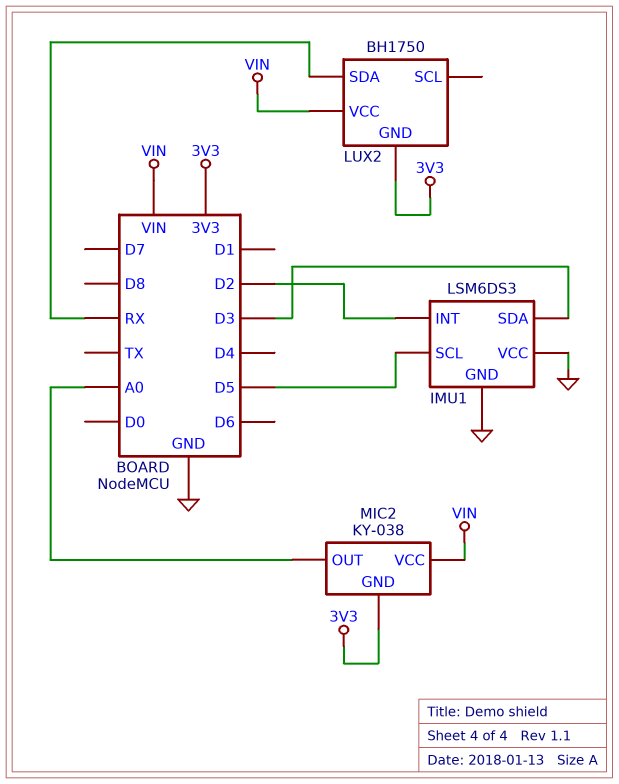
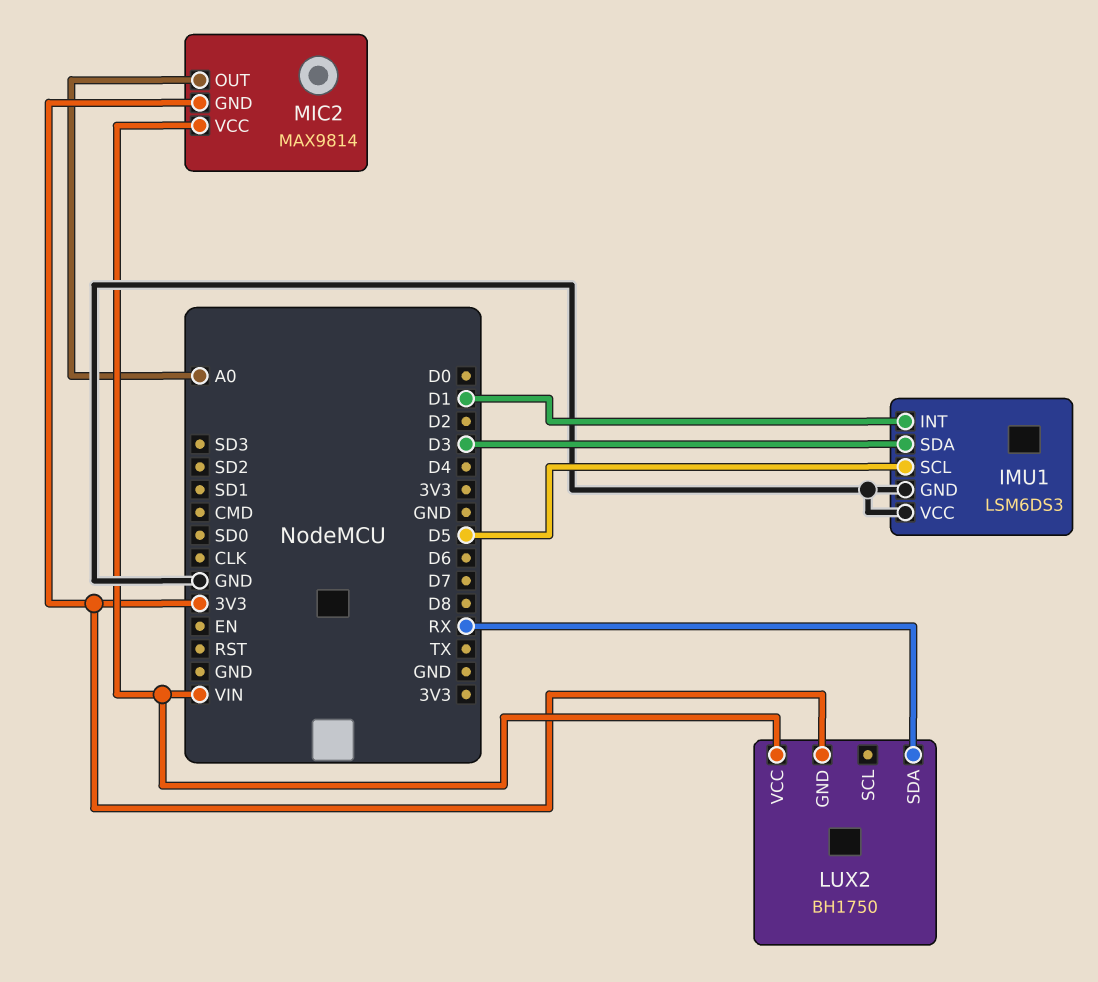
IMU1 pin INT: D2 -> D1
MIC2: KY-038 -> MAX9814

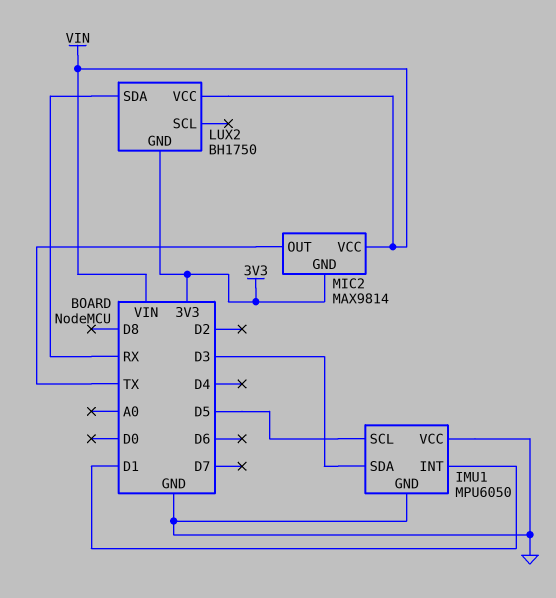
IMU1: LSM6DS3 -> MPU6050
MIC2 pin OUT: A0 -> TX

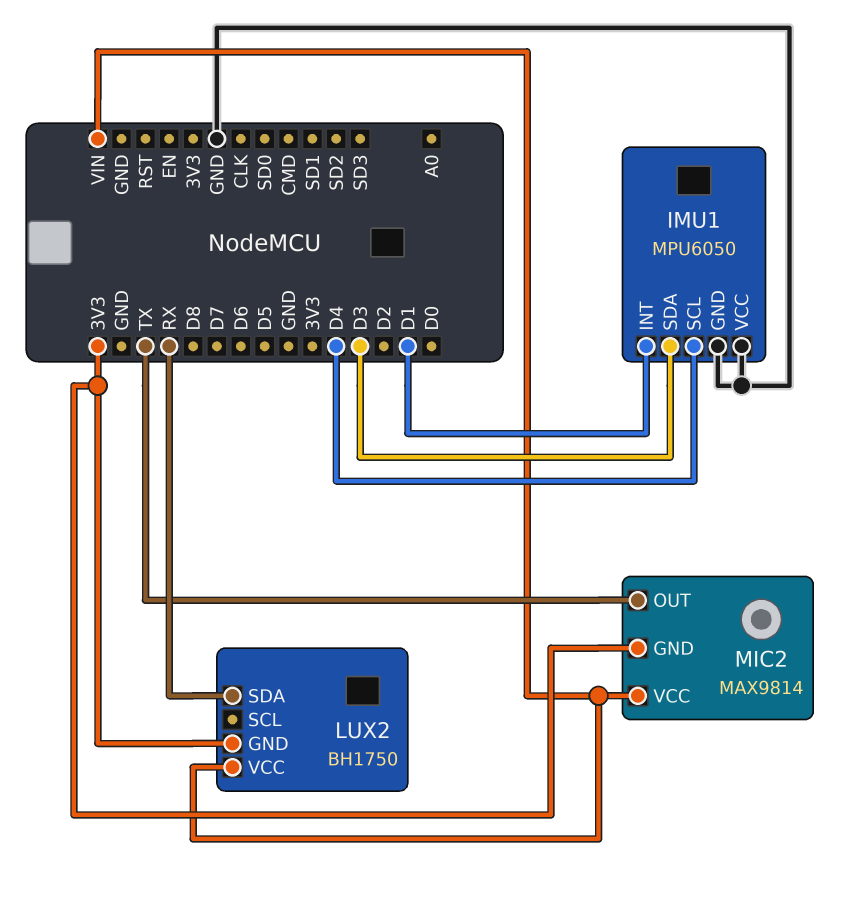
IMU1 pin SCL: D5 -> D4

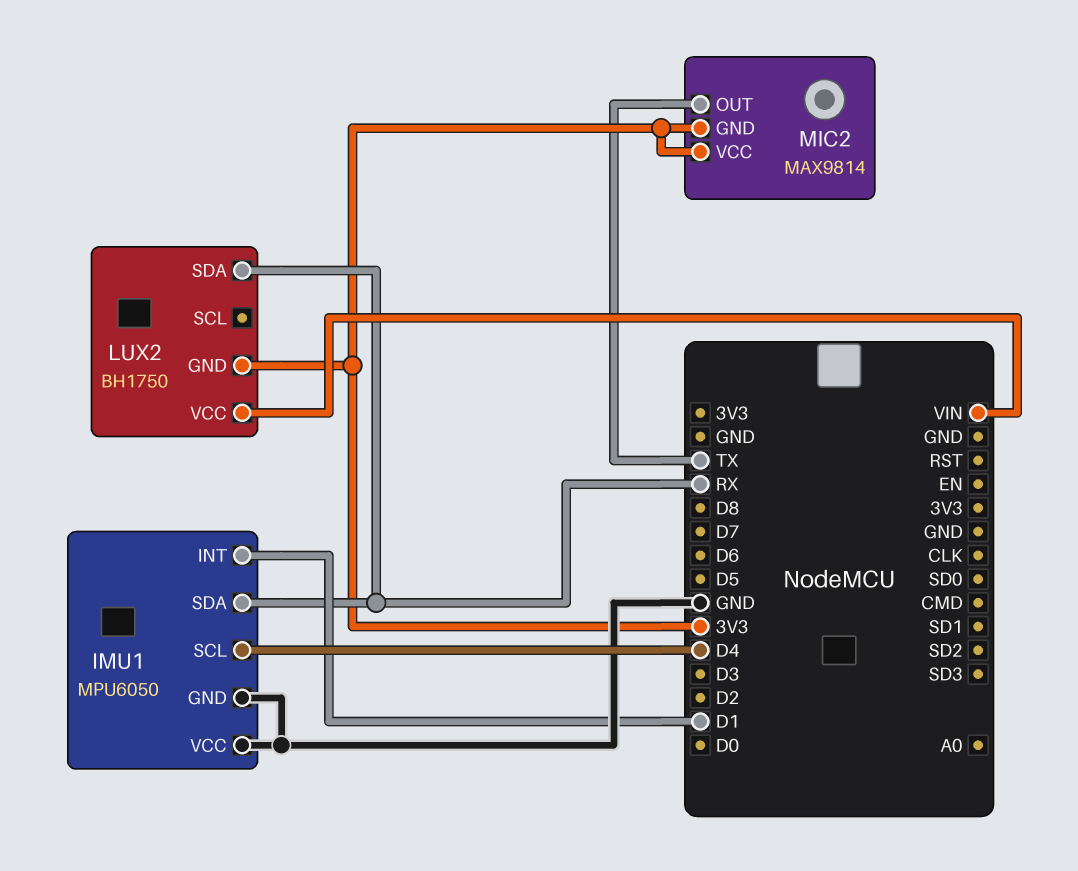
IMU1 pin SDA: D3 -> RX
MIC2 pin VCC: VIN -> 3V3

